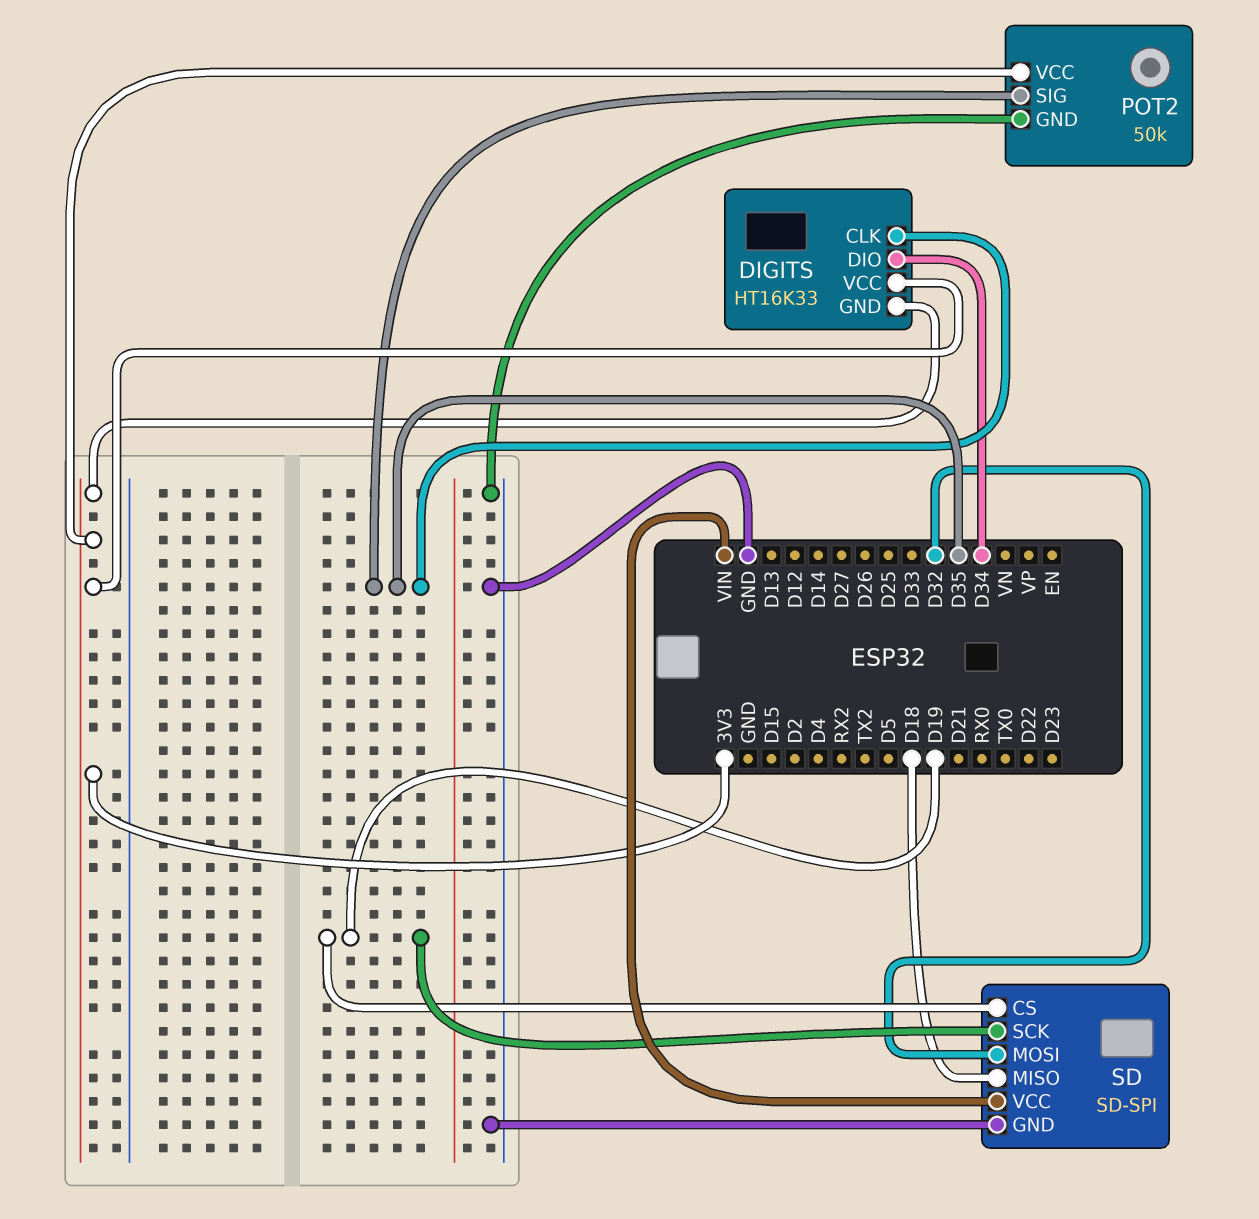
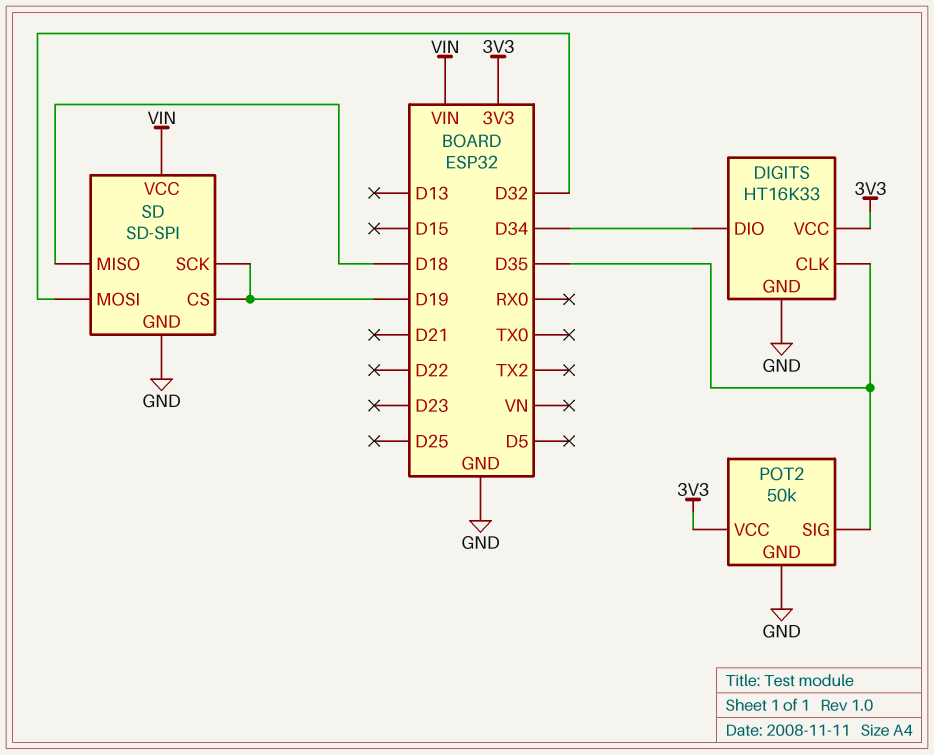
DIGITS pin GND: 3V3 -> GND

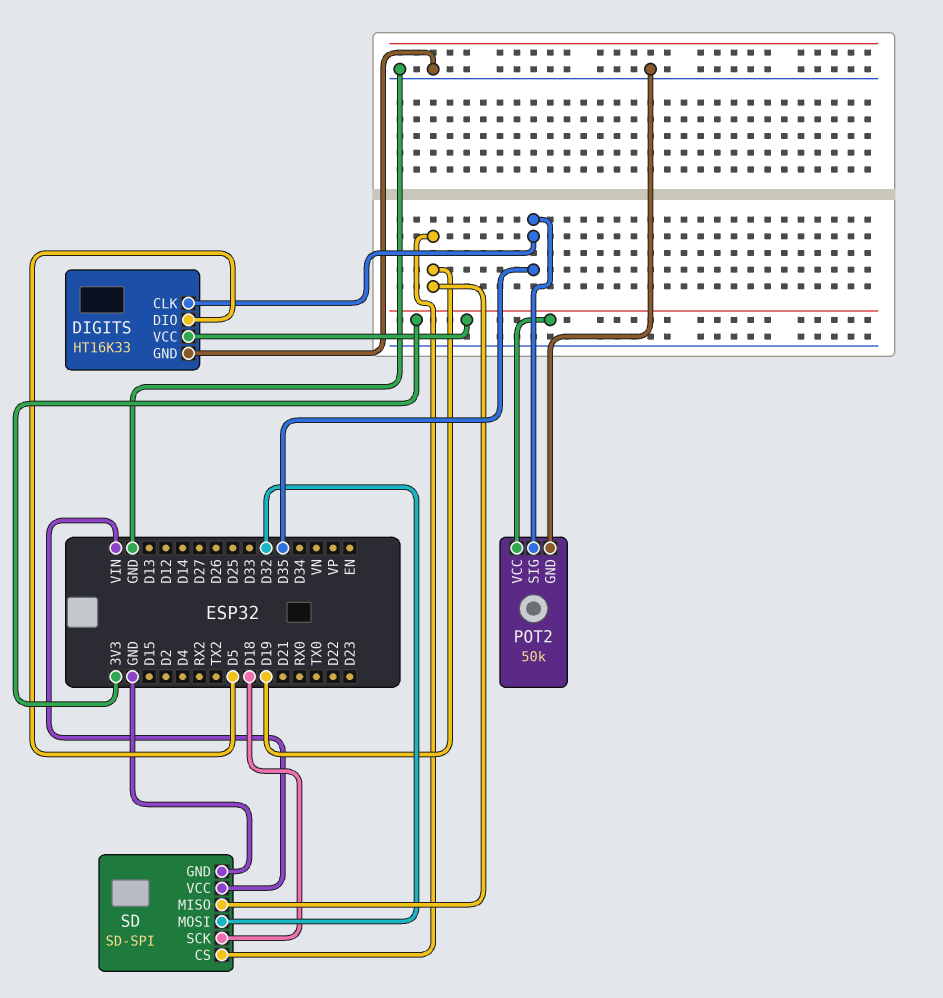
DIGITS pin DIO: D34 -> D5
SD pin MISO: D18 -> D19
SD pin SCK: D19 -> D18

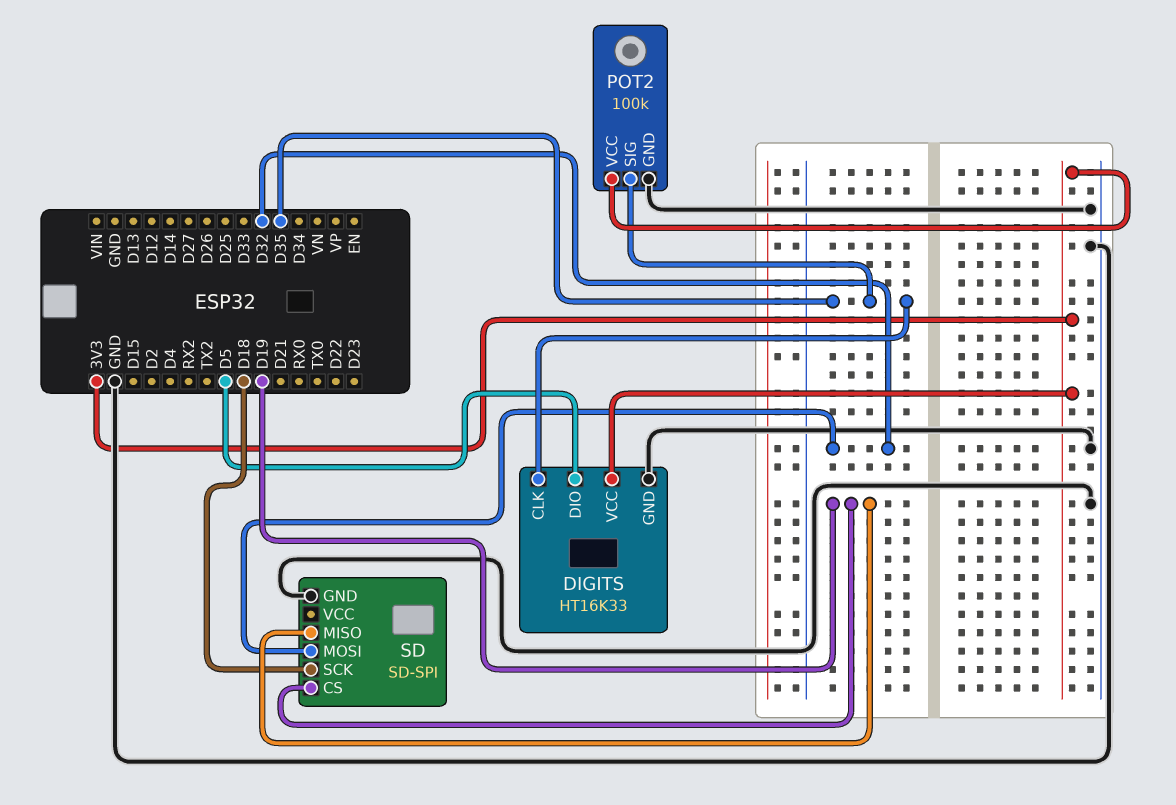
POT2: 50k -> 100k
SD pin VCC: VIN -> none

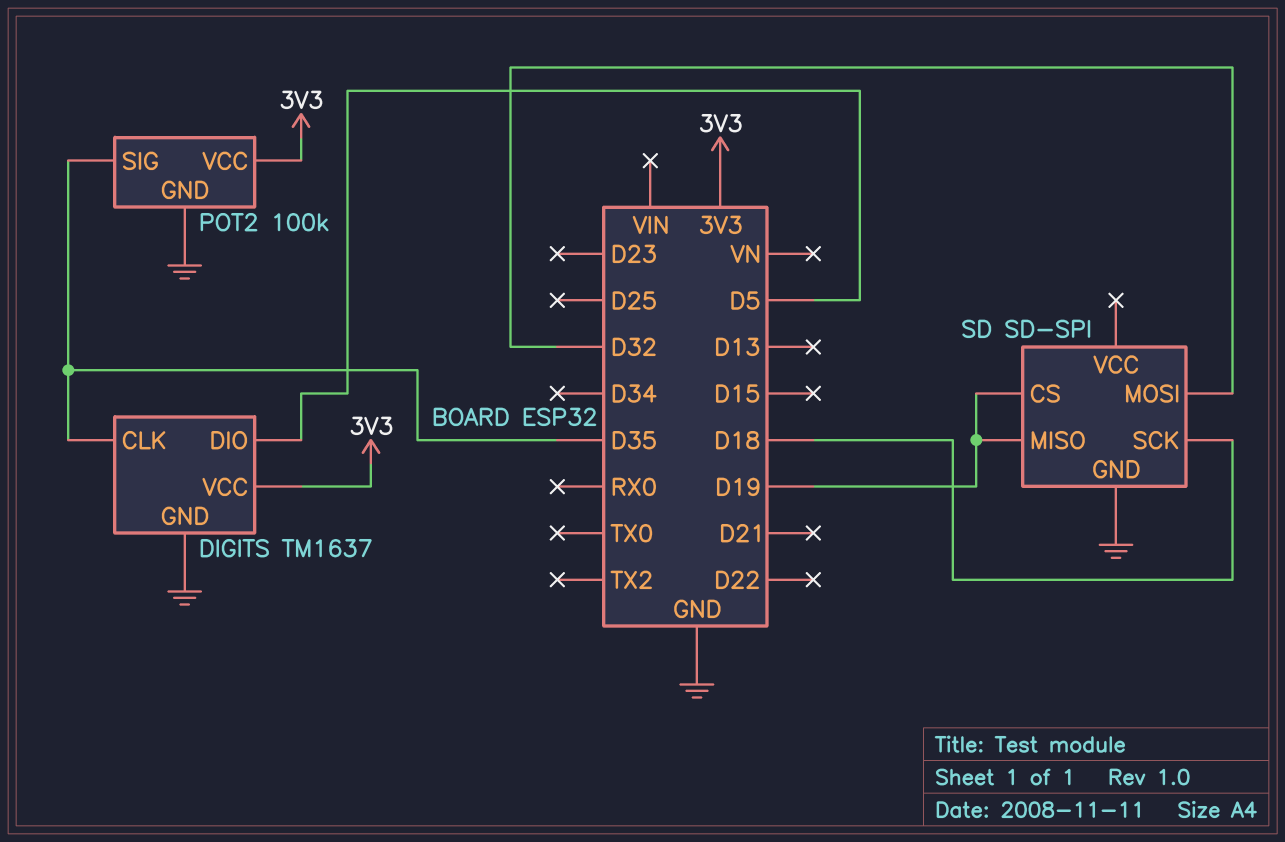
DIGITS: HT16K33 -> TM1637

